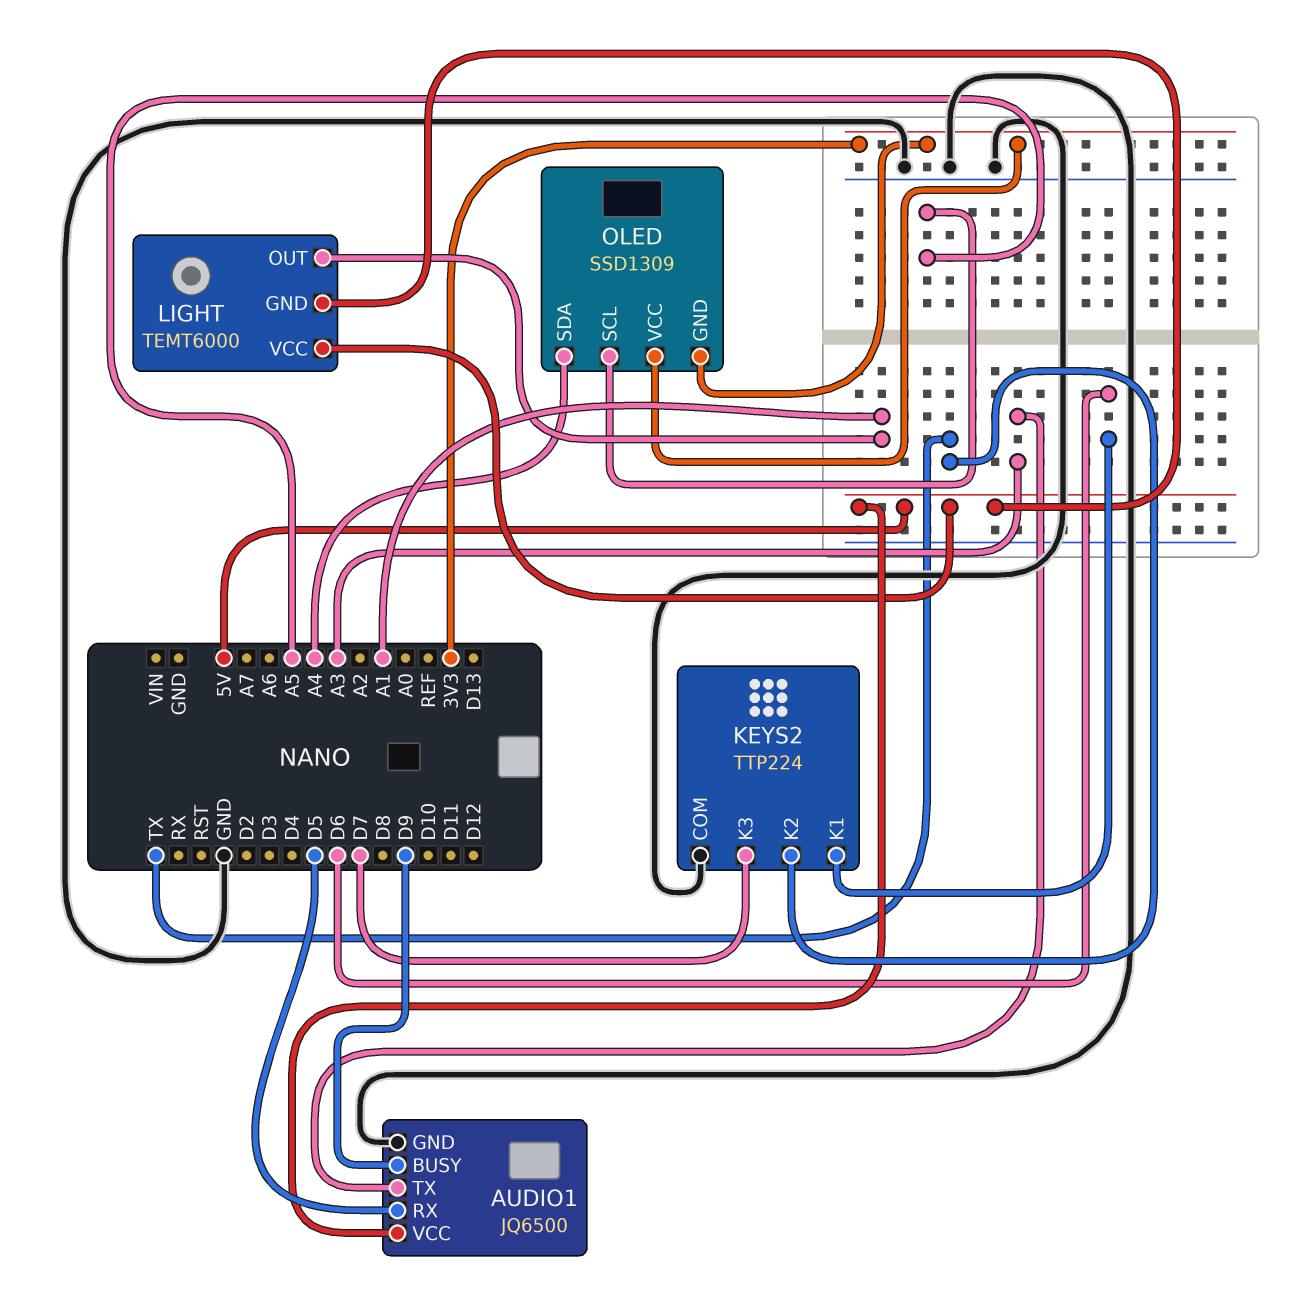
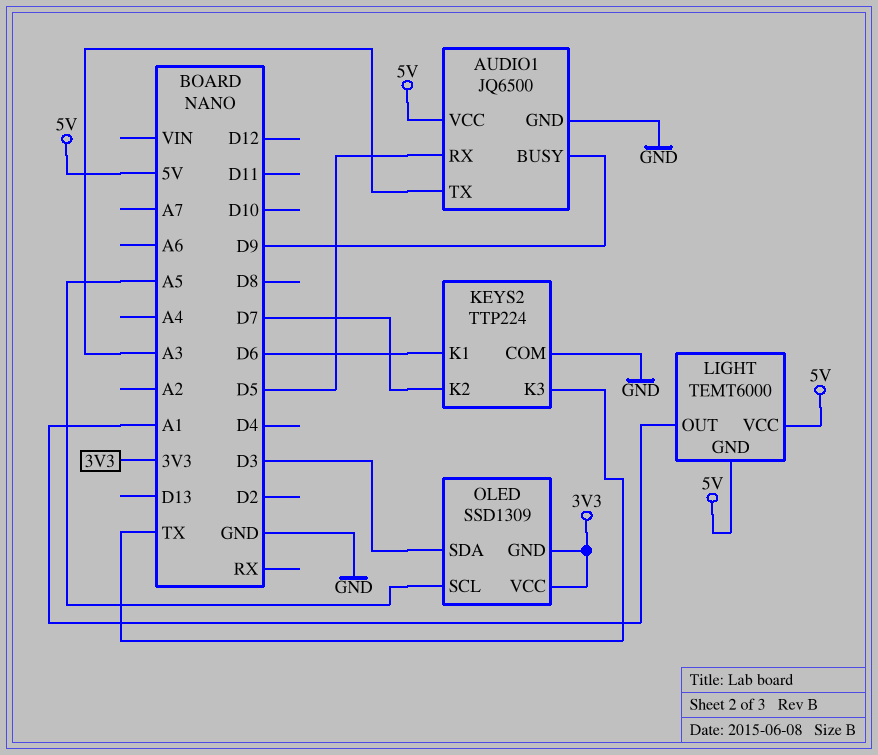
KEYS2 pin K2: TX -> D7
KEYS2 pin K3: D7 -> TX
OLED pin SDA: A4 -> D3

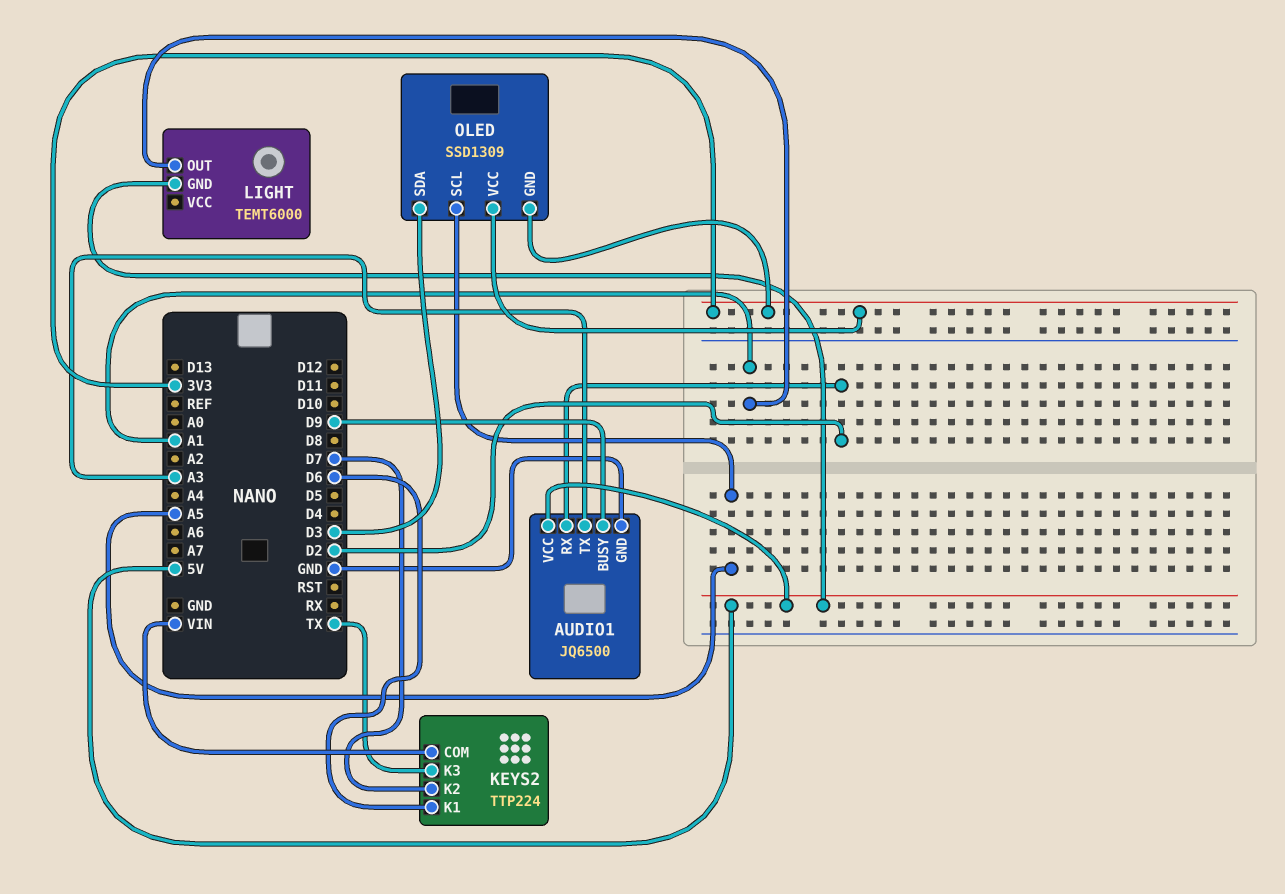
AUDIO1 pin RX: D5 -> D2
KEYS2 pin COM: GND -> VIN
LIGHT pin VCC: 5V -> none

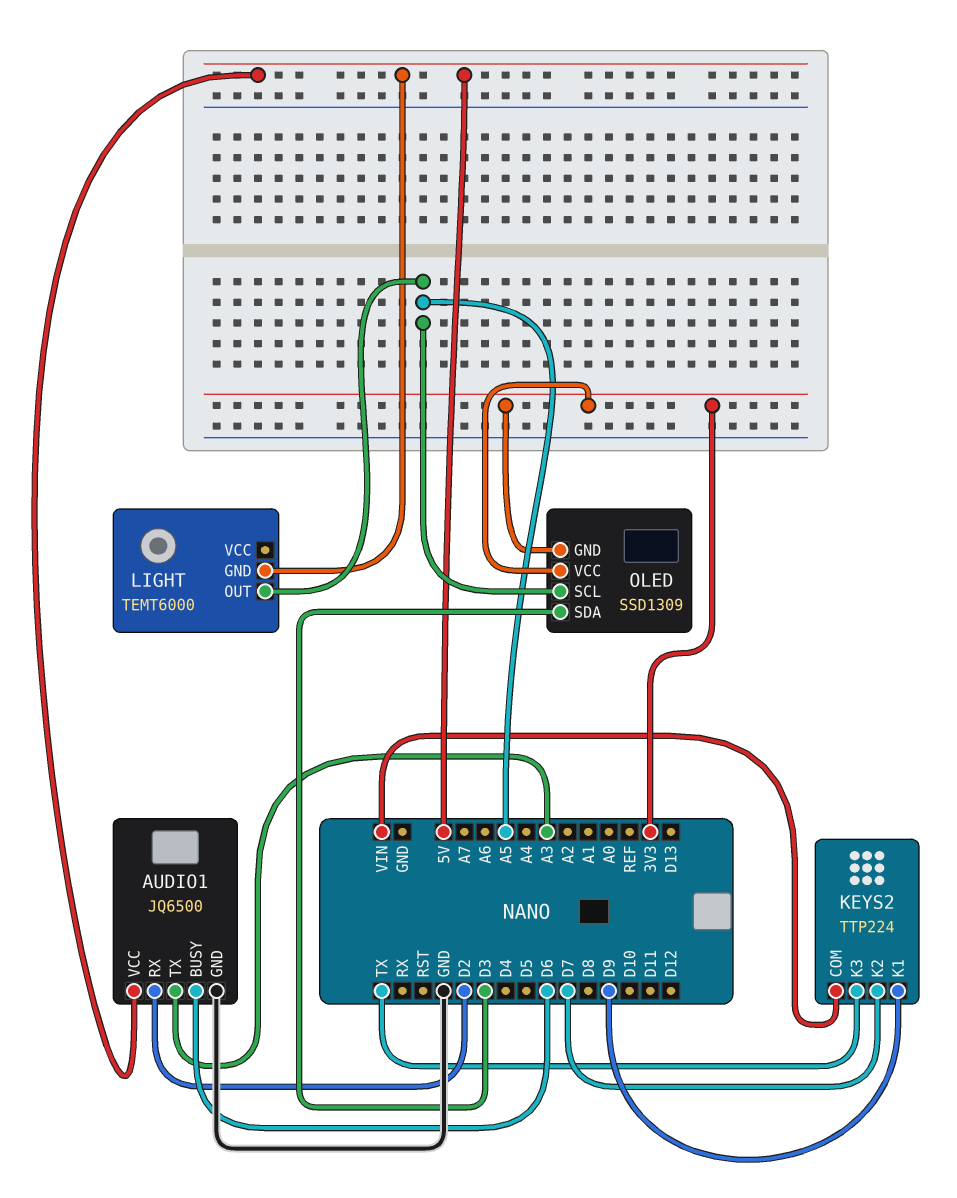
AUDIO1 pin BUSY: D9 -> D6
KEYS2 pin K1: D6 -> D9
LIGHT pin OUT: A1 -> A5

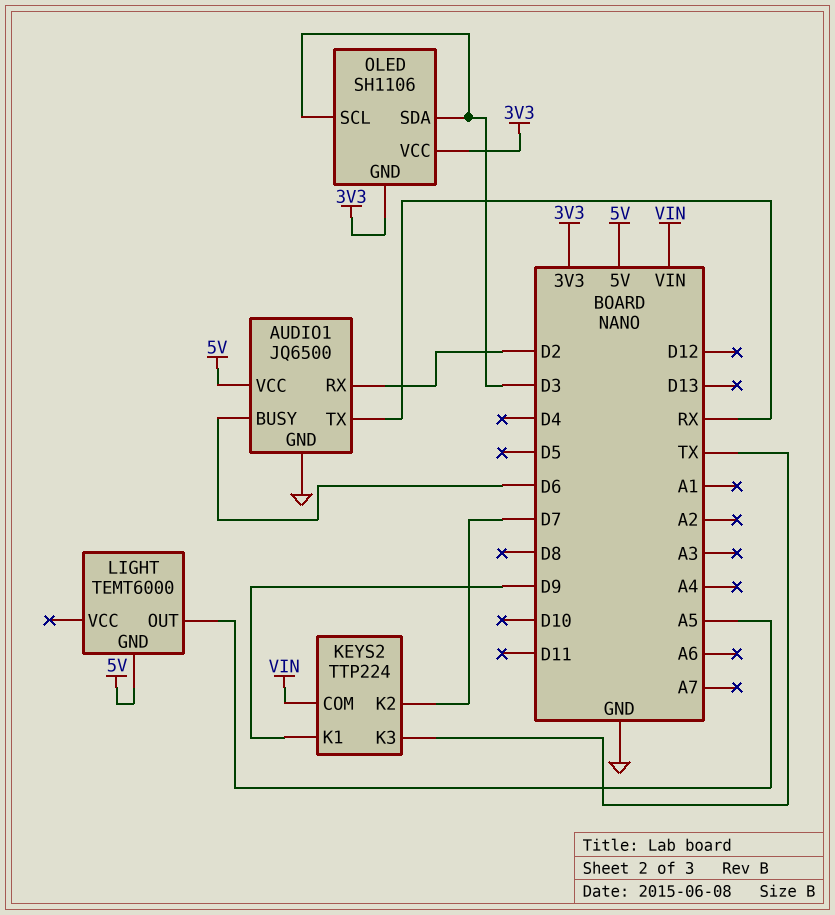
AUDIO1 pin TX: A3 -> RX
OLED: SSD1309 -> SH1106
OLED pin SCL: A5 -> D3

